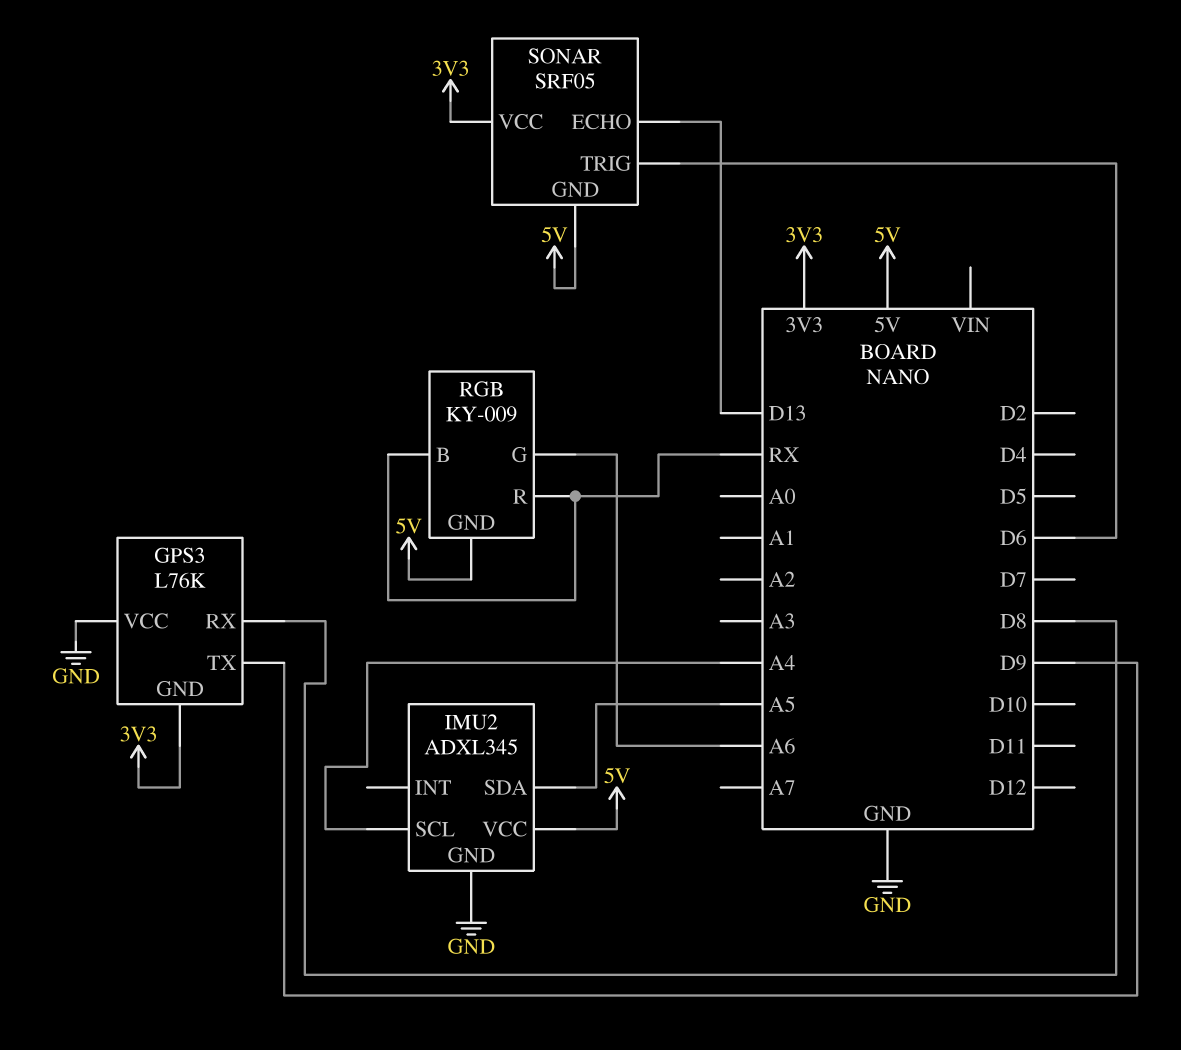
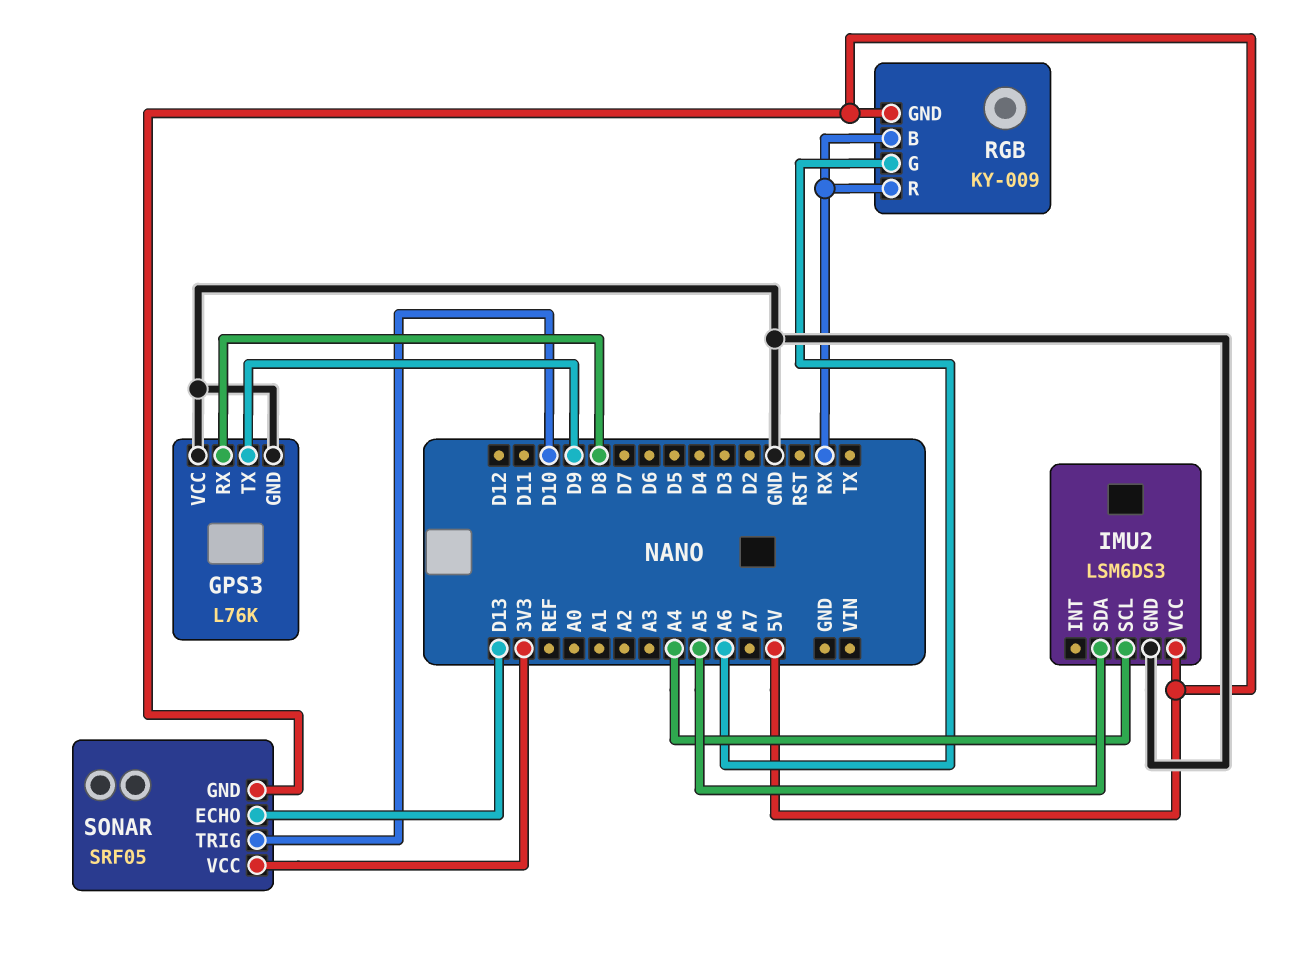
GPS3 pin GND: 3V3 -> GND
IMU2: ADXL345 -> LSM6DS3
SONAR pin TRIG: D6 -> D10

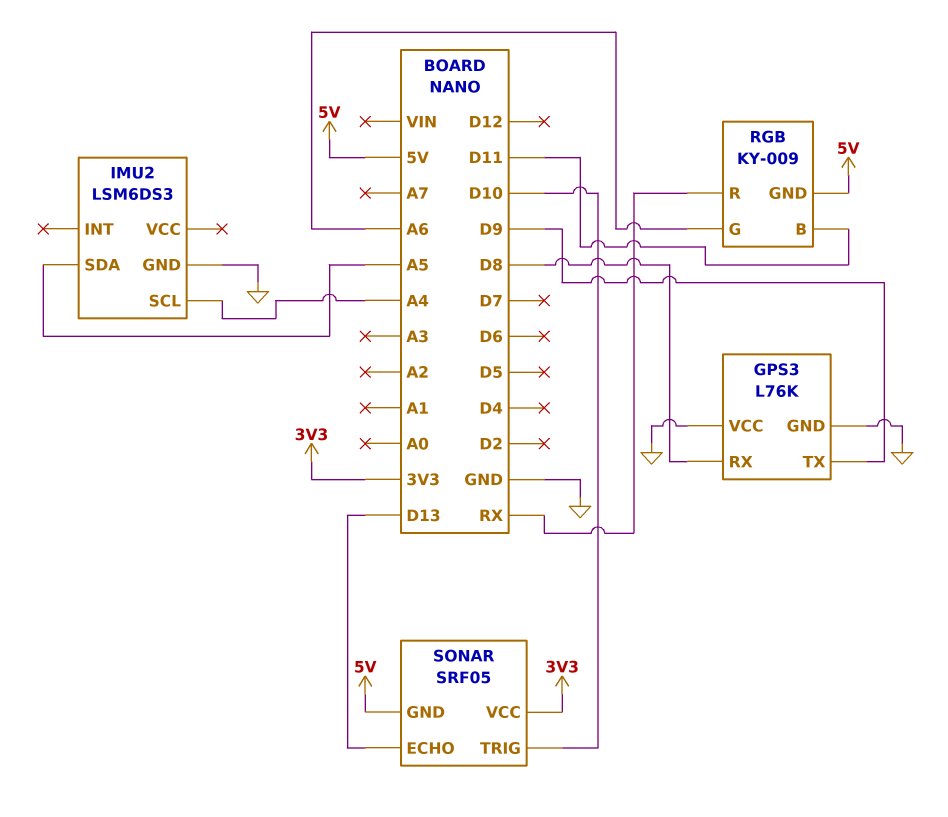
IMU2 pin VCC: 5V -> none
RGB pin B: RX -> D11

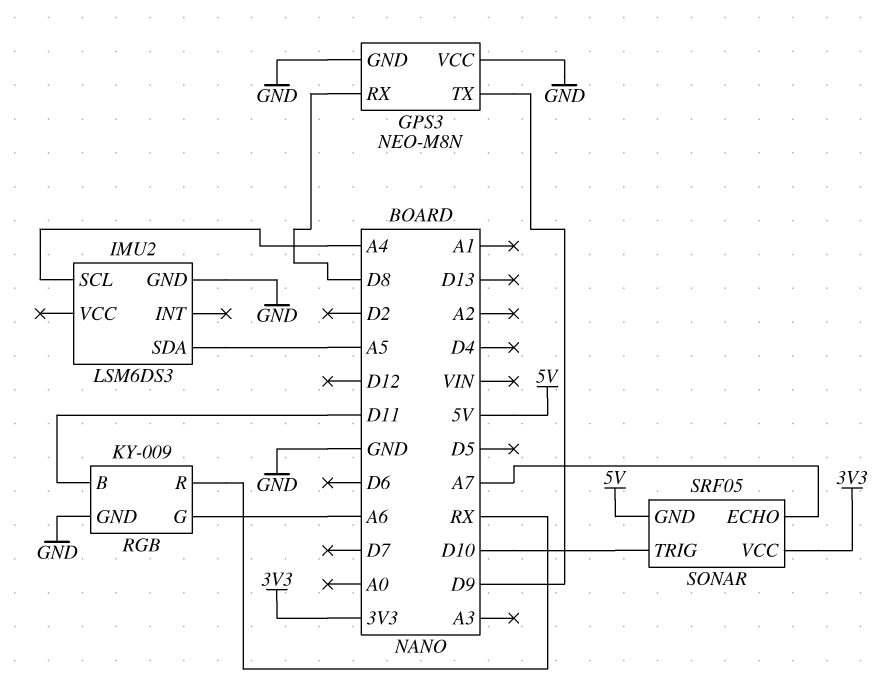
GPS3: L76K -> NEO-M8N
RGB pin GND: 5V -> GND
SONAR pin ECHO: D13 -> A7

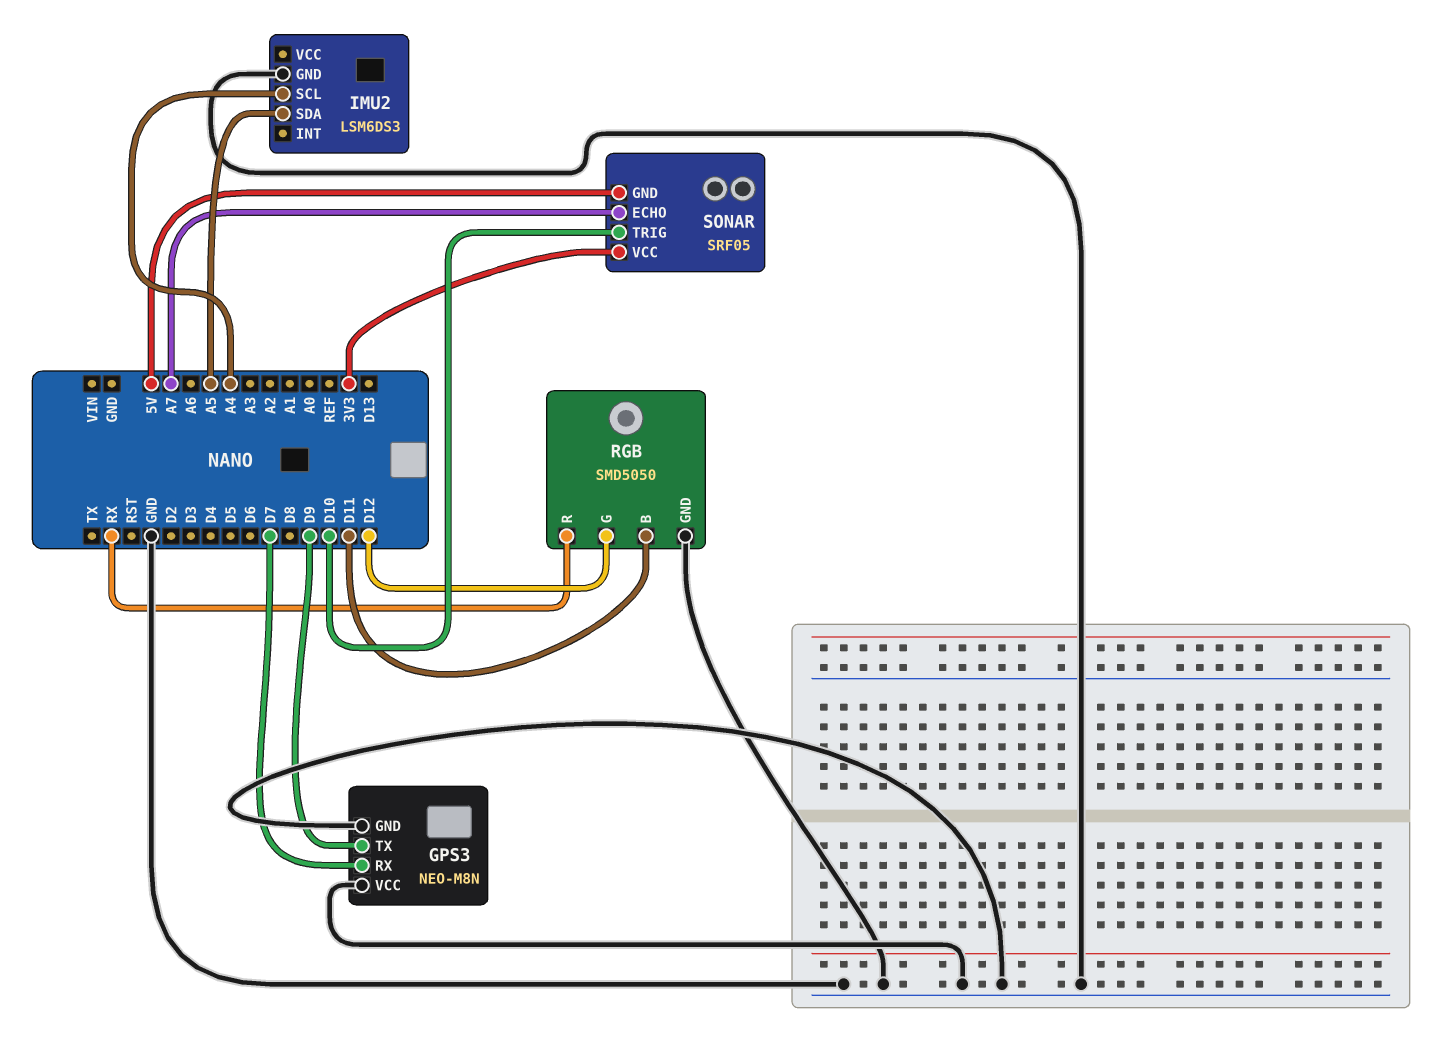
GPS3 pin RX: D8 -> D7
RGB: KY-009 -> SMD5050
RGB pin G: A6 -> D12

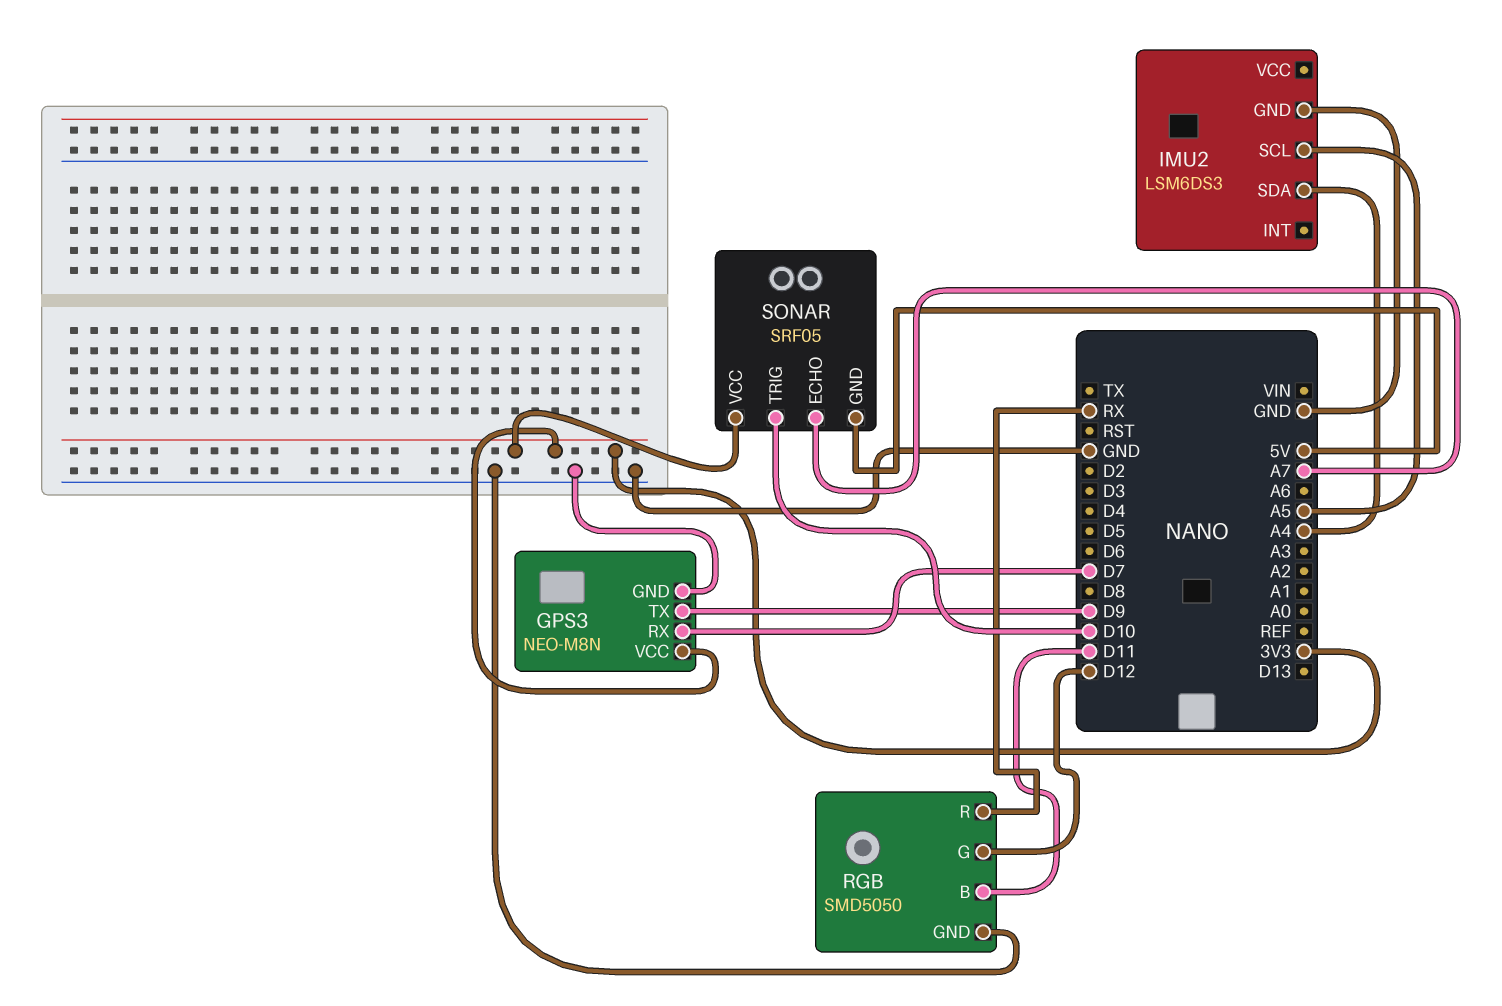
GPS3 pin VCC: GND -> 3V3
IMU2 pin SCL: A4 -> A5
IMU2 pin SDA: A5 -> A4

